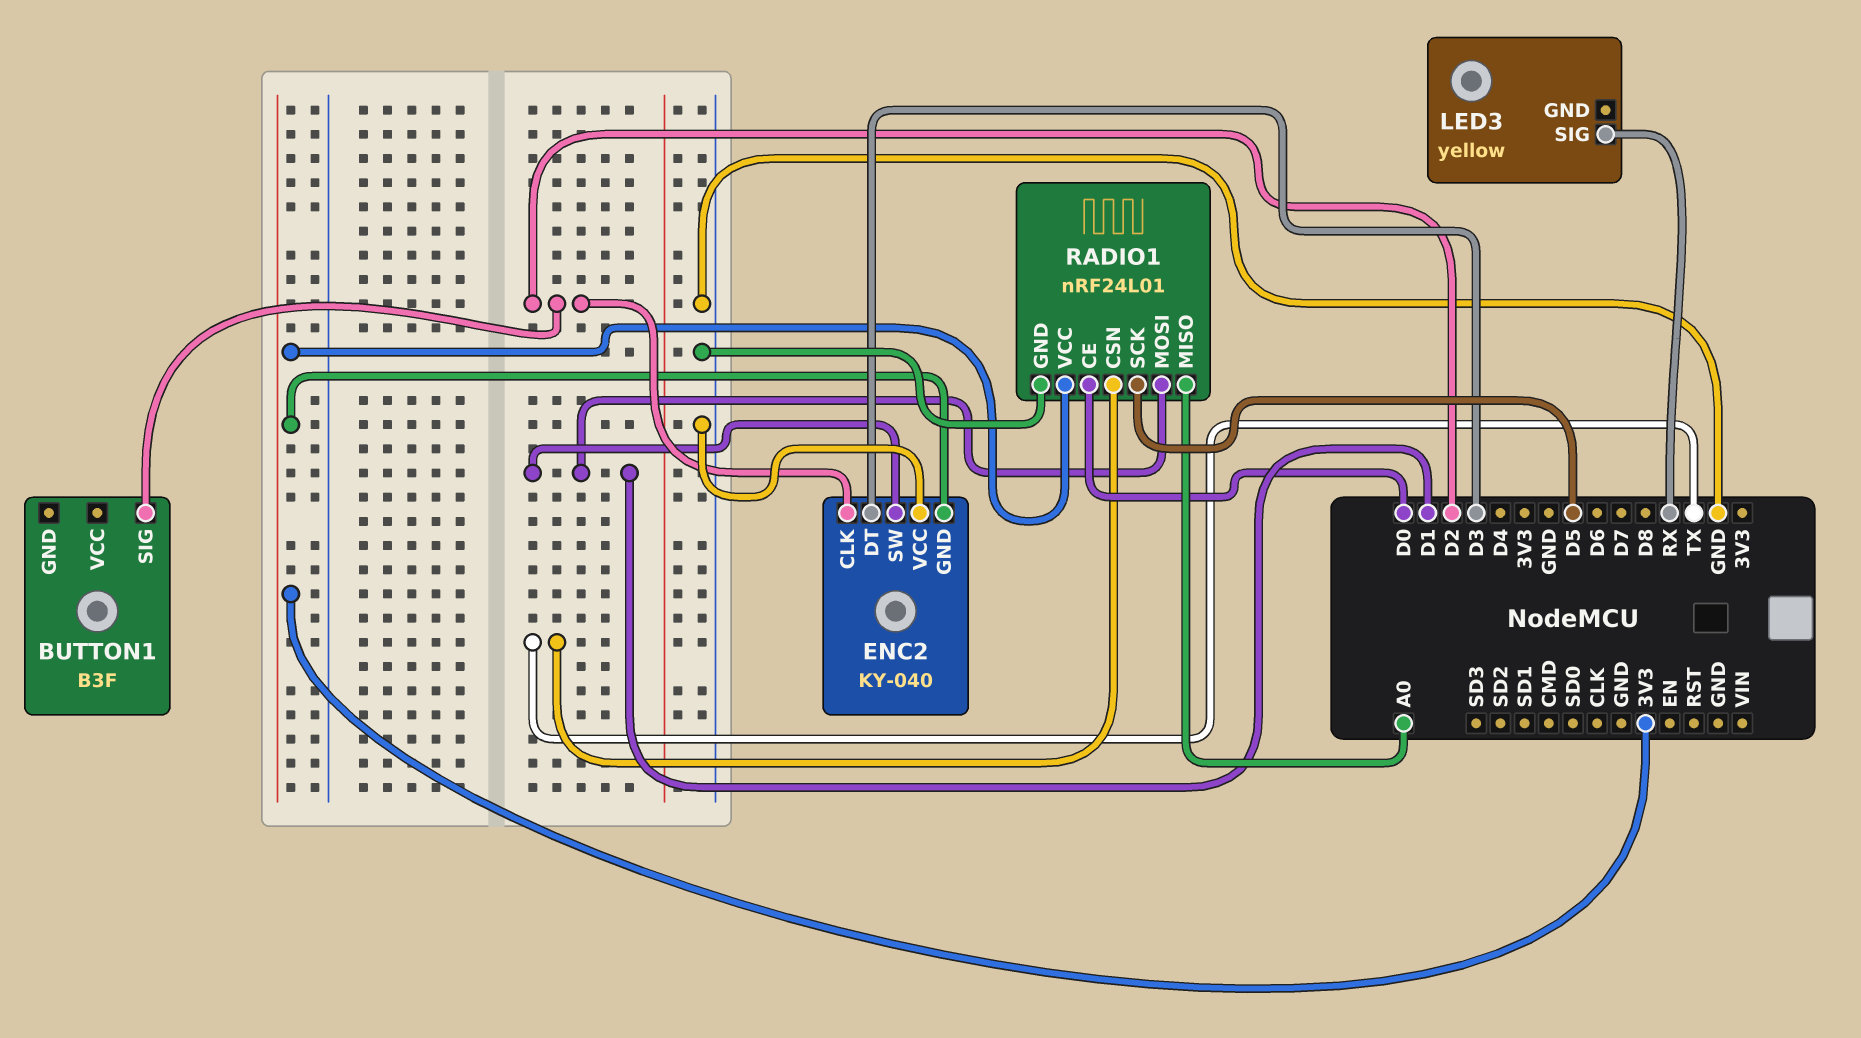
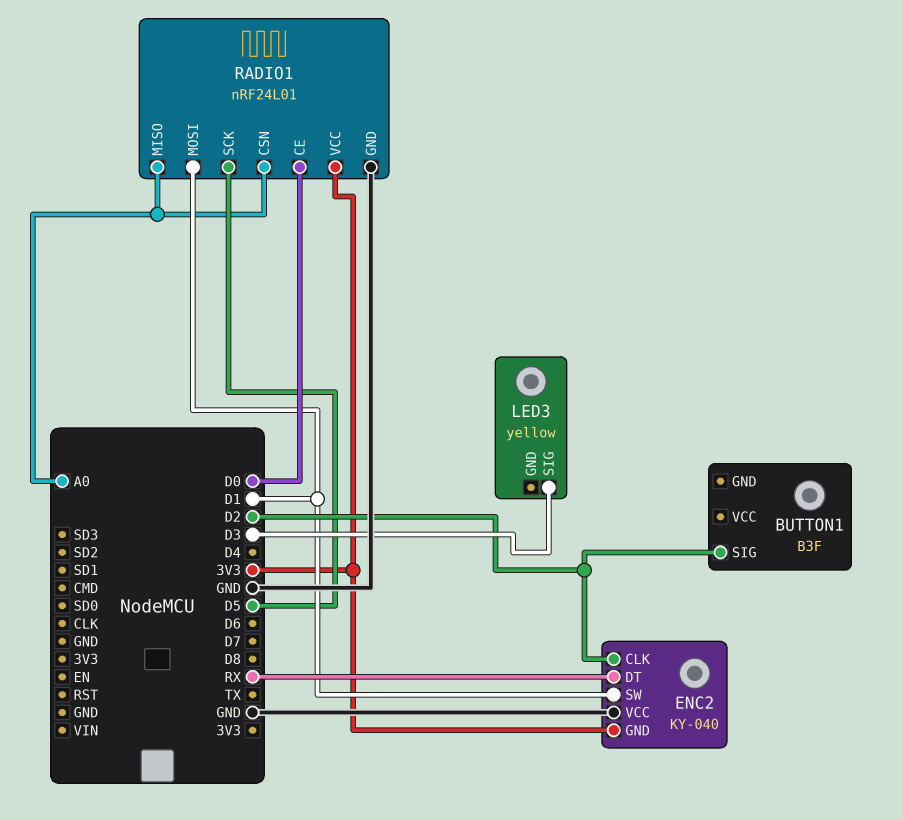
ENC2 pin DT: D3 -> RX
LED3 pin SIG: RX -> D3
RADIO1 pin CSN: TX -> A0

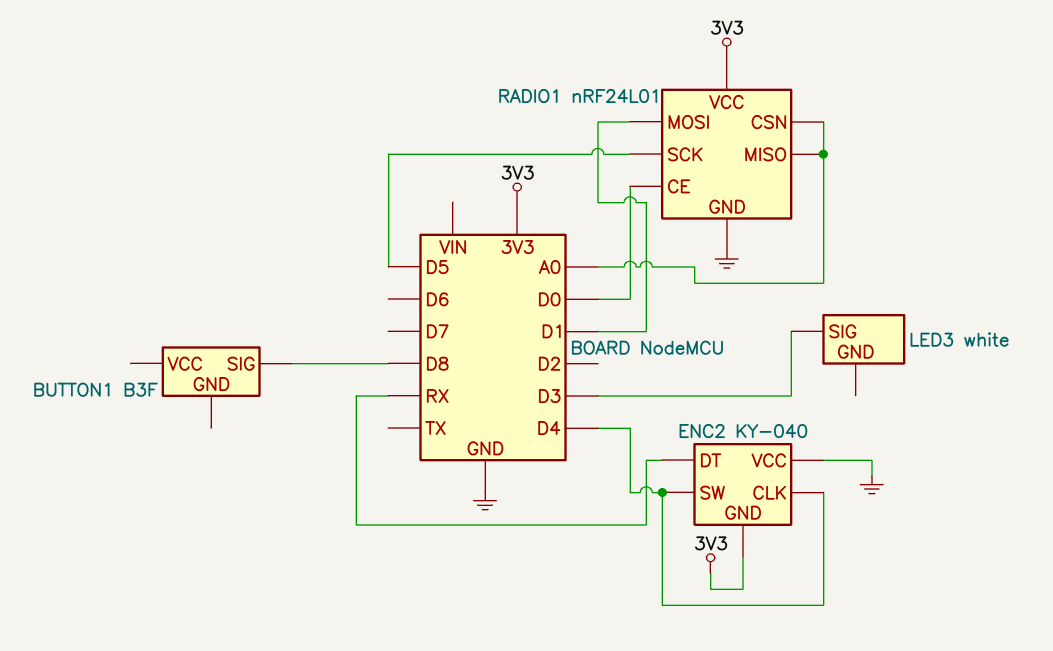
BUTTON1 pin SIG: D2 -> D8
ENC2 pin CLK: D2 -> D4
ENC2 pin SW: D1 -> D4
LED3: yellow -> white

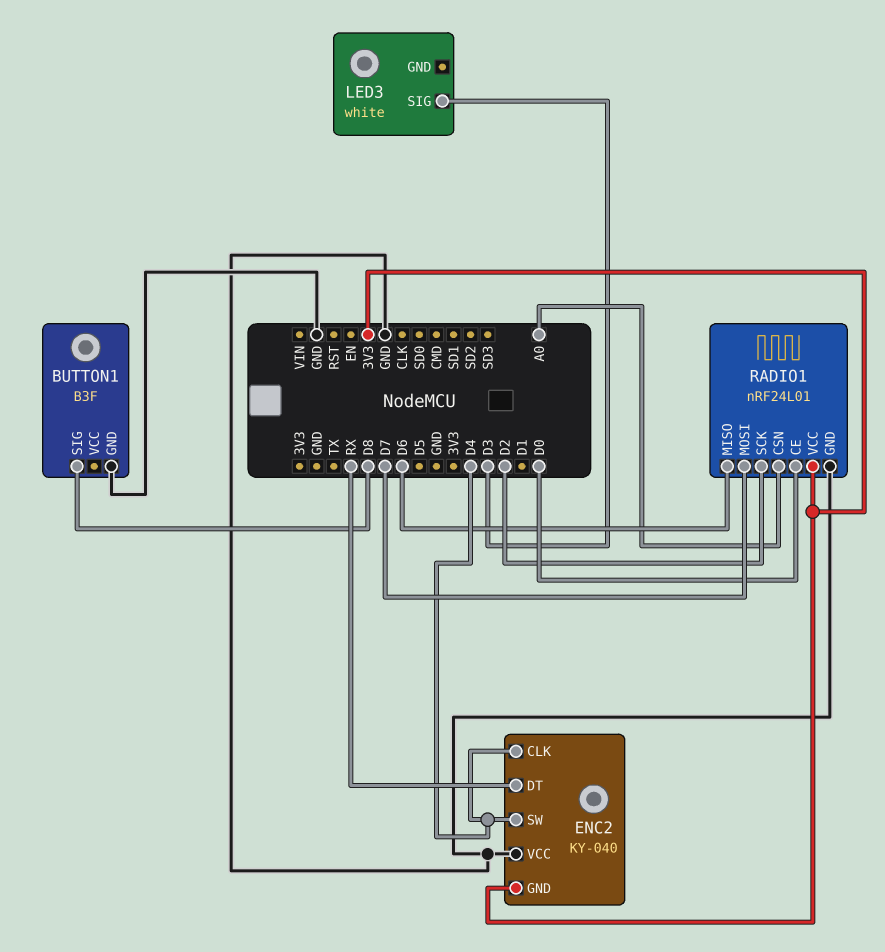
BUTTON1 pin GND: none -> GND
RADIO1 pin MISO: A0 -> D6
RADIO1 pin MOSI: D1 -> D7
RADIO1 pin SCK: D5 -> D2

